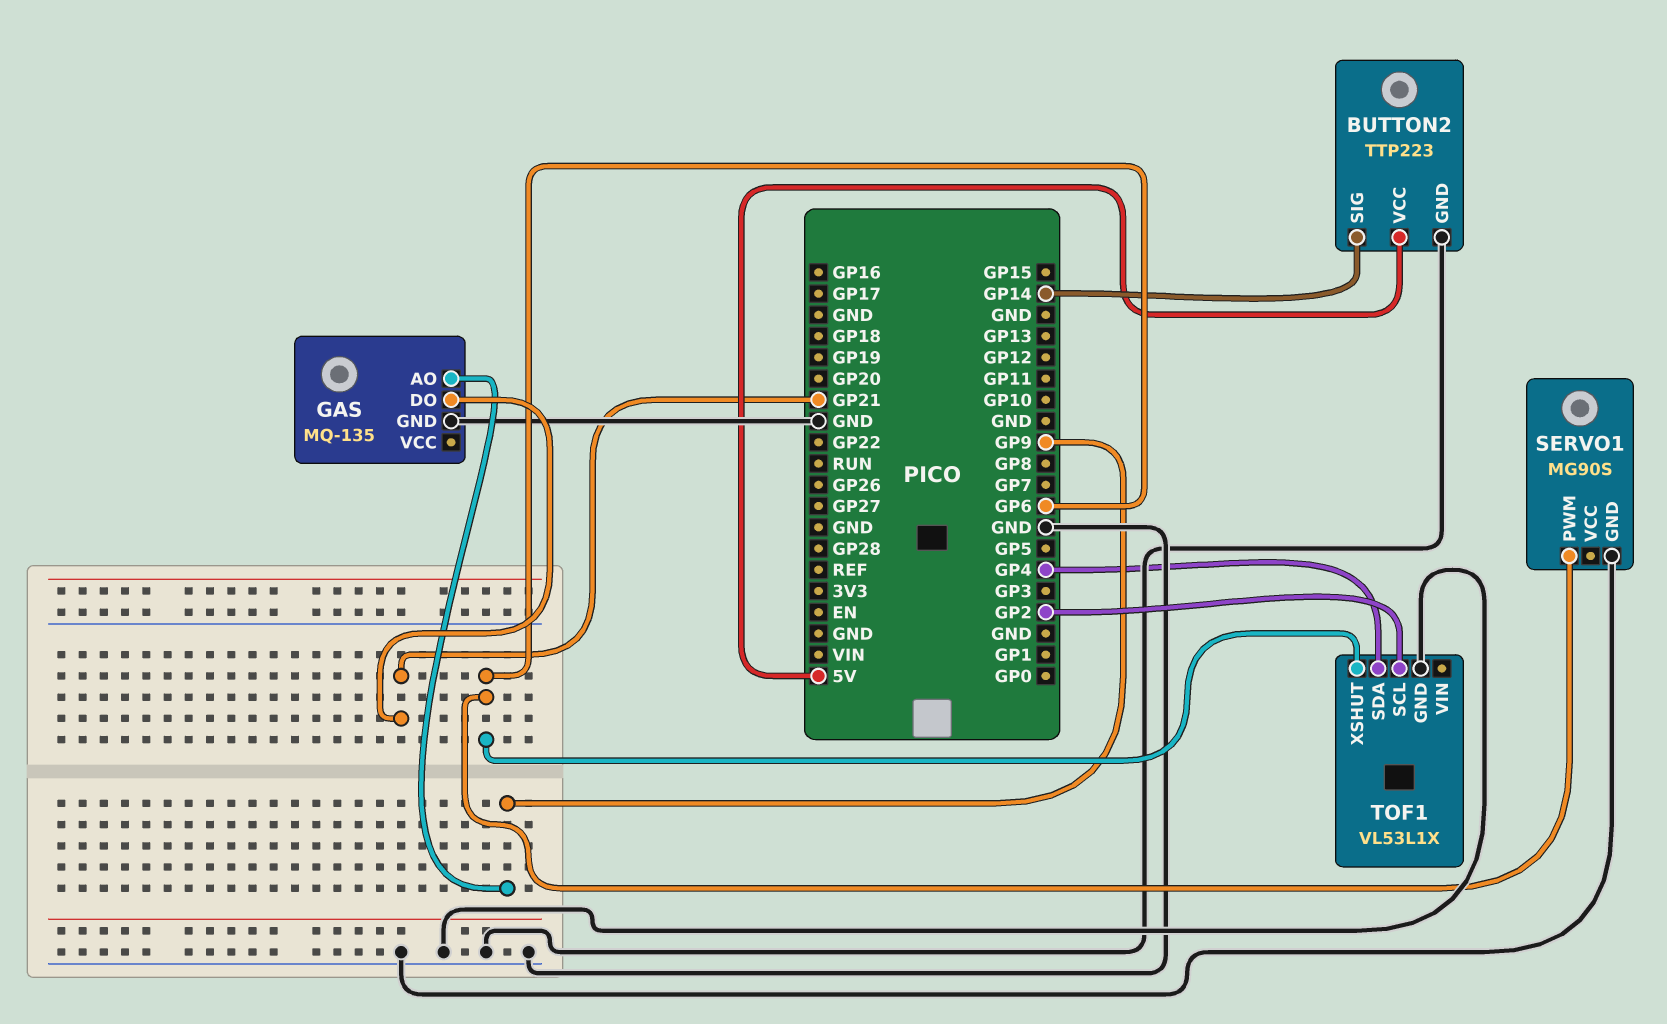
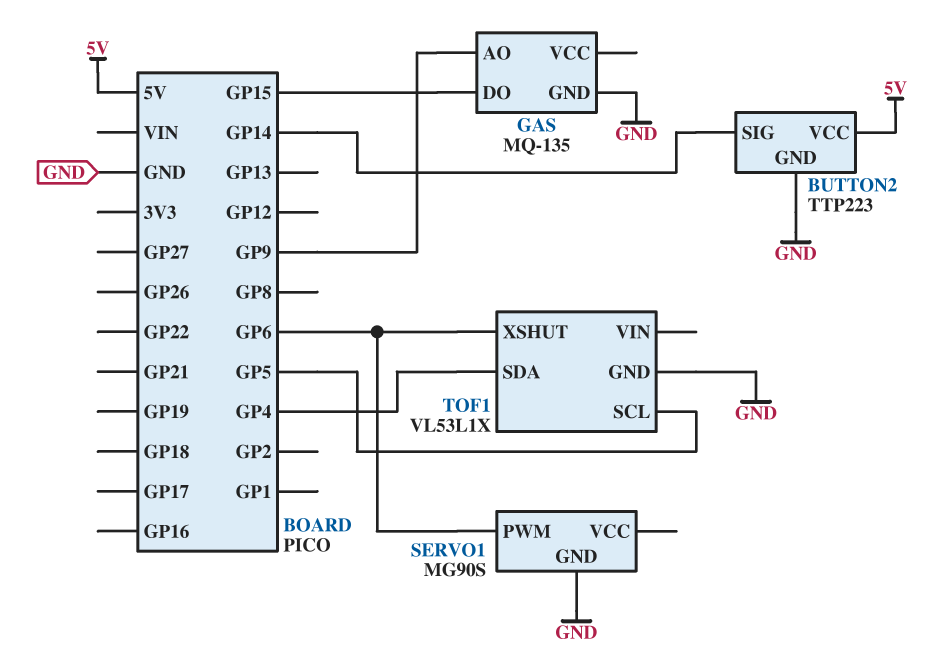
GAS pin DO: GP21 -> GP15
TOF1 pin SCL: GP2 -> GP5

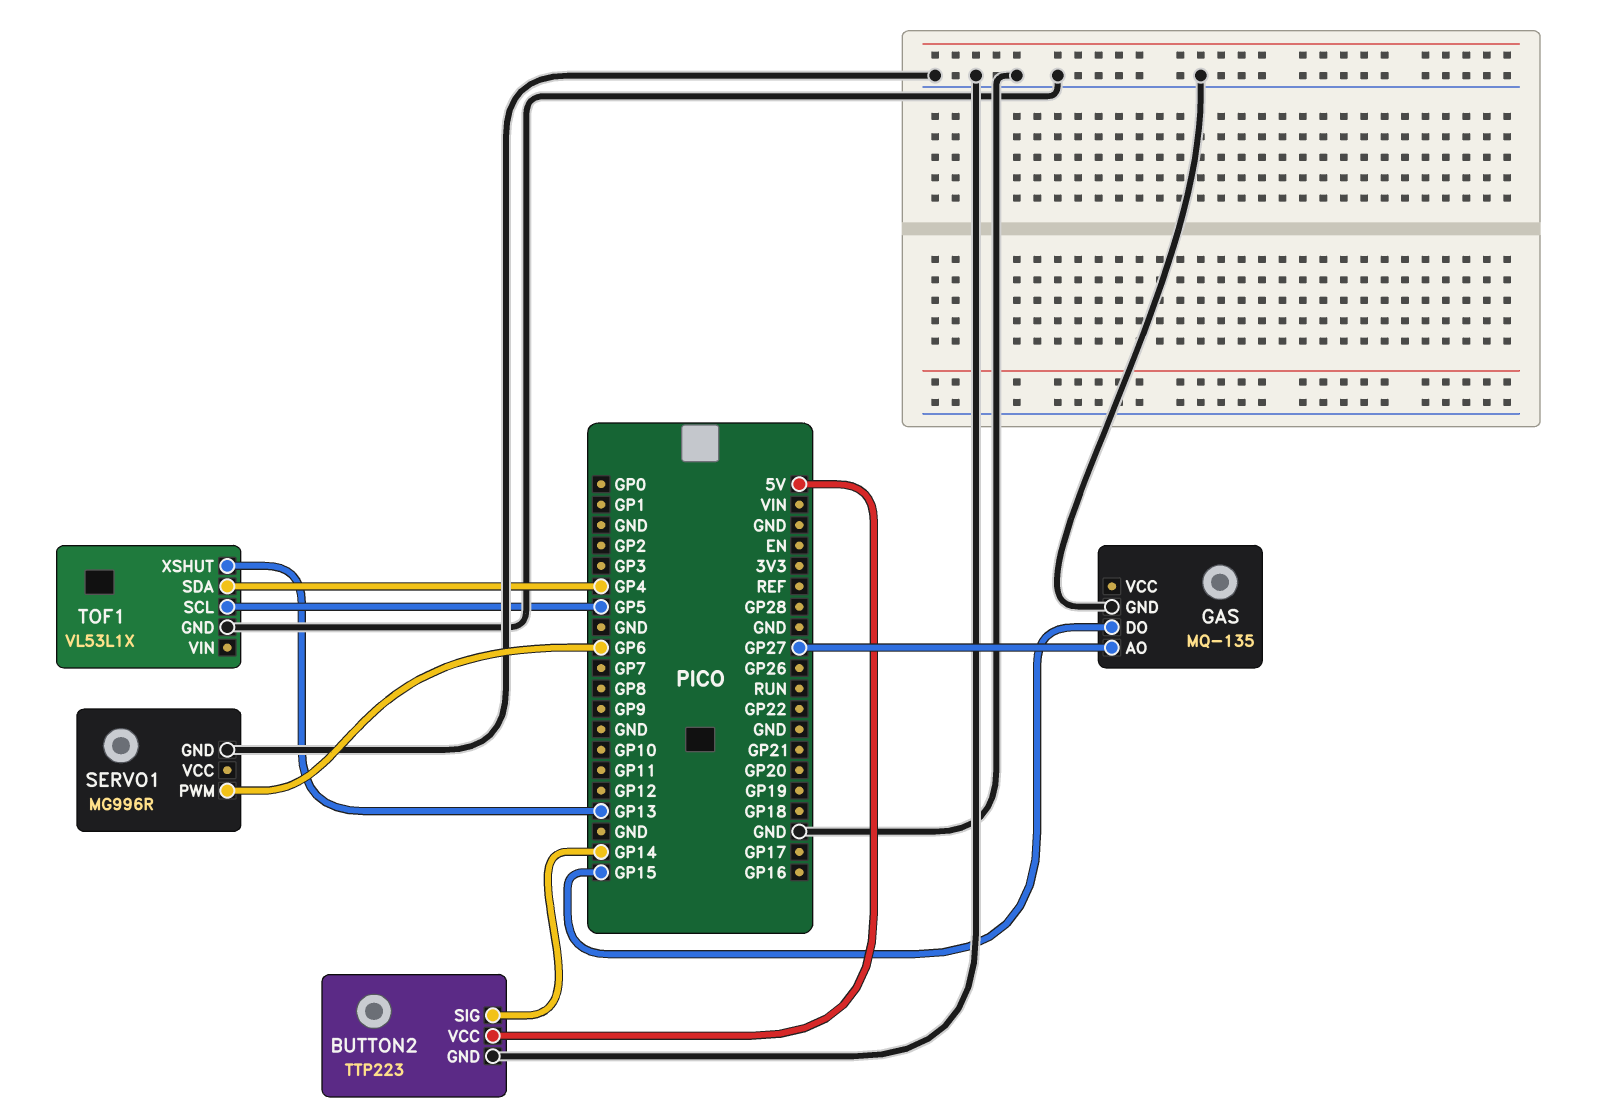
GAS pin AO: GP9 -> GP27
SERVO1: MG90S -> MG996R
TOF1 pin XSHUT: GP6 -> GP13

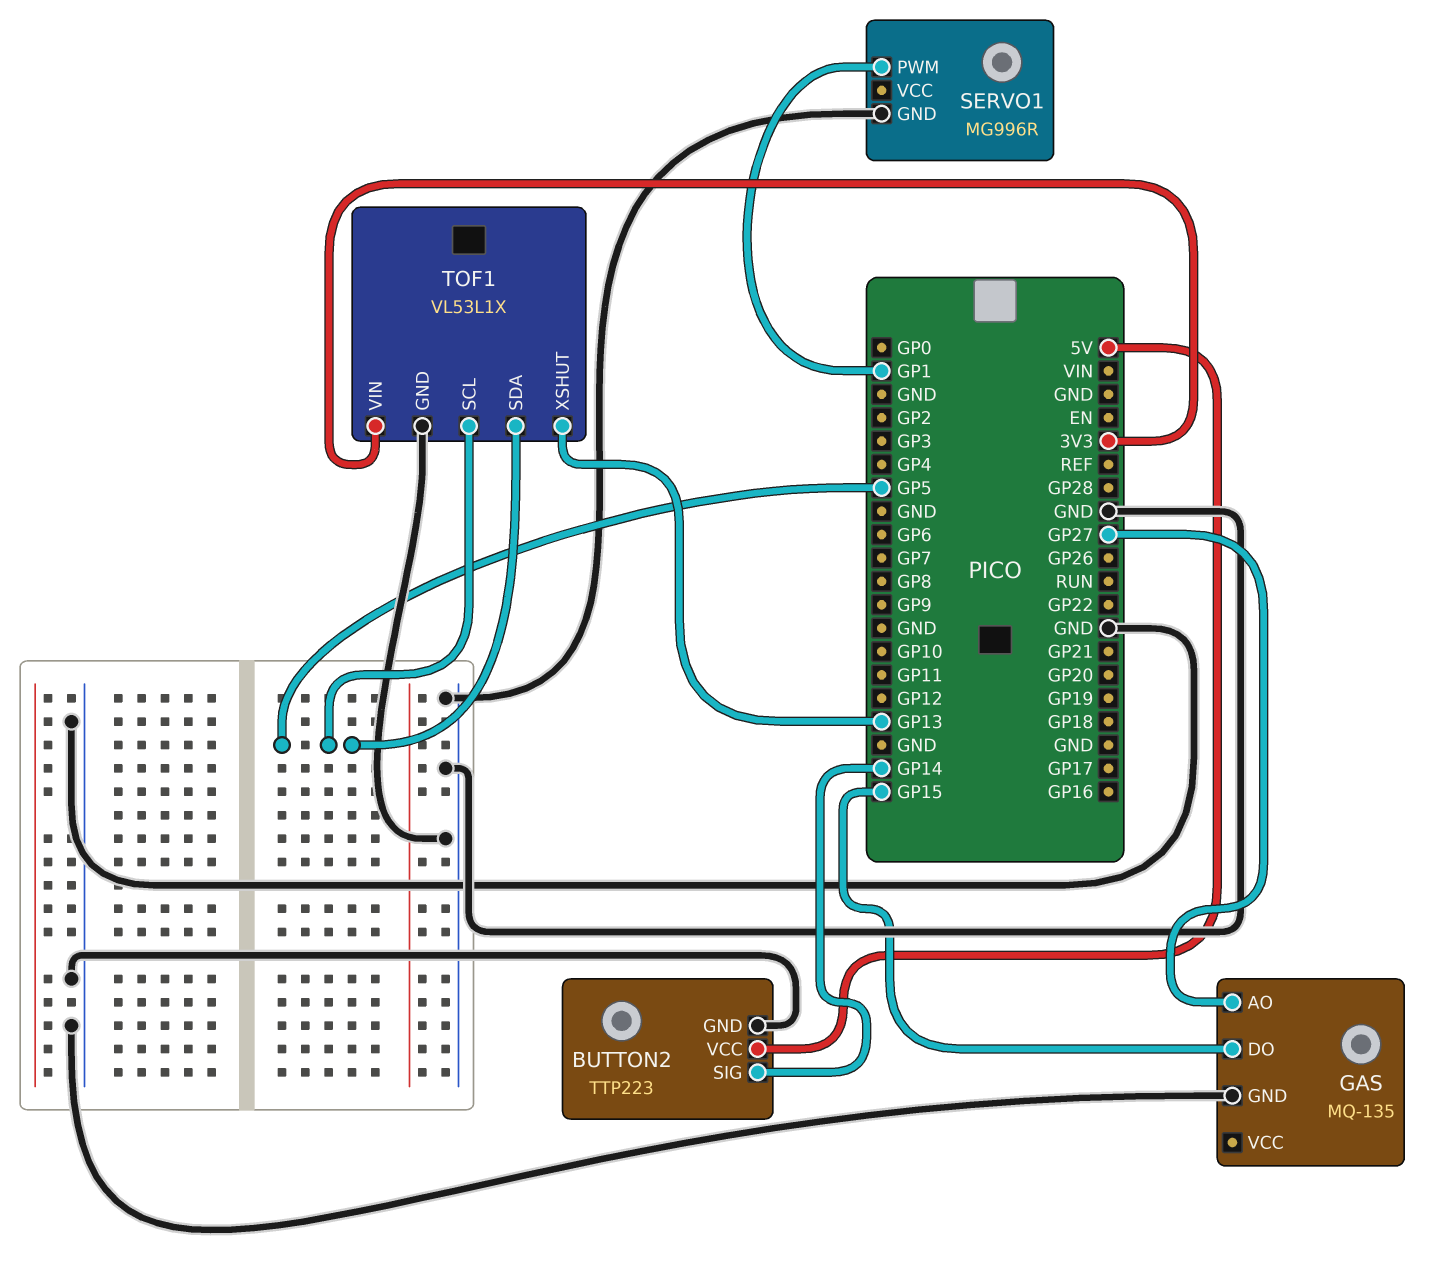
SERVO1 pin PWM: GP6 -> GP1
TOF1 pin SDA: GP4 -> GP5
TOF1 pin VIN: none -> 3V3

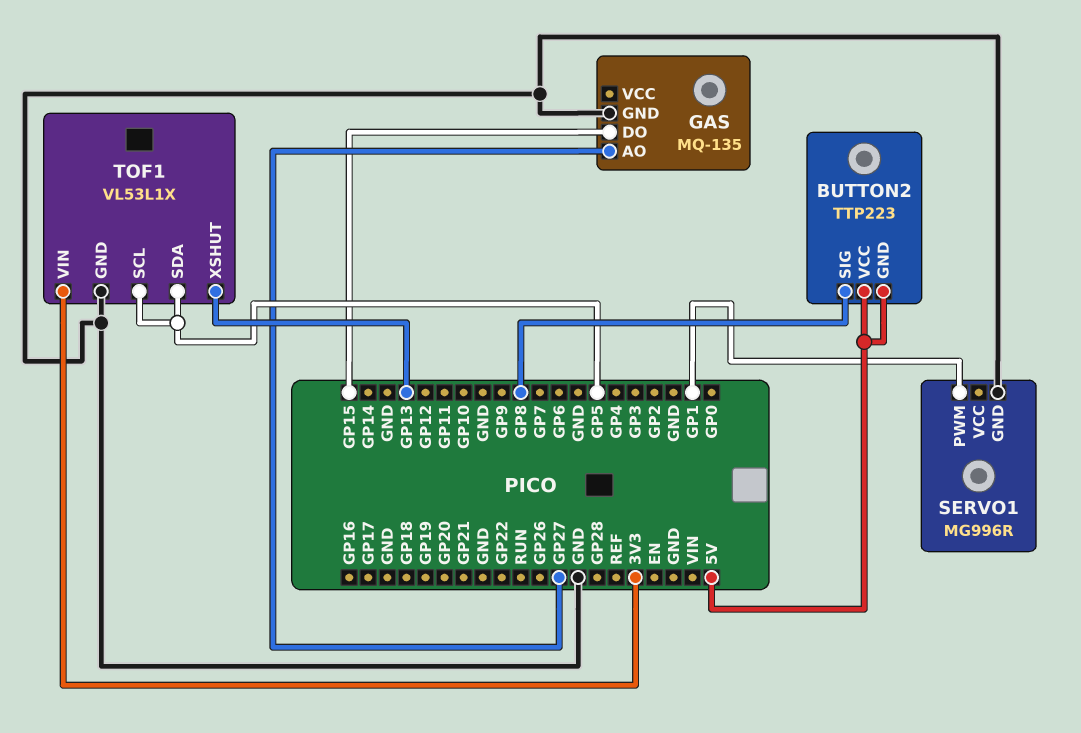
BUTTON2 pin GND: GND -> 5V
BUTTON2 pin SIG: GP14 -> GP8

